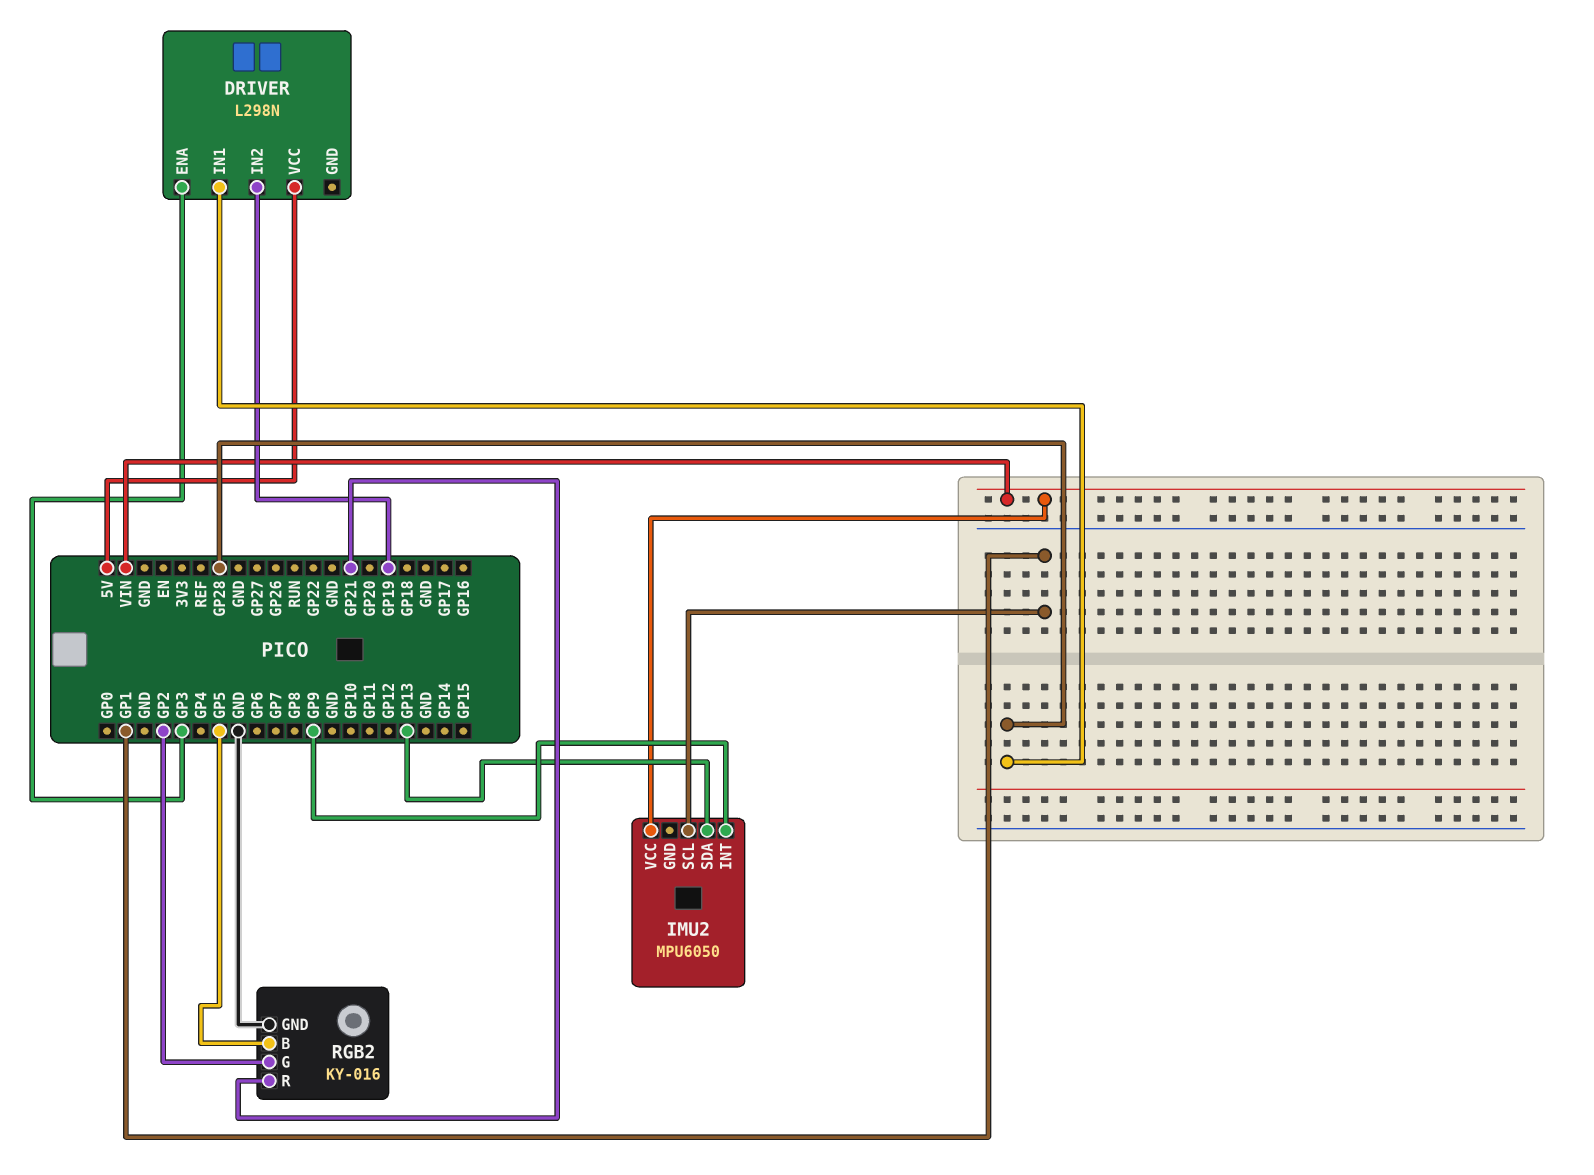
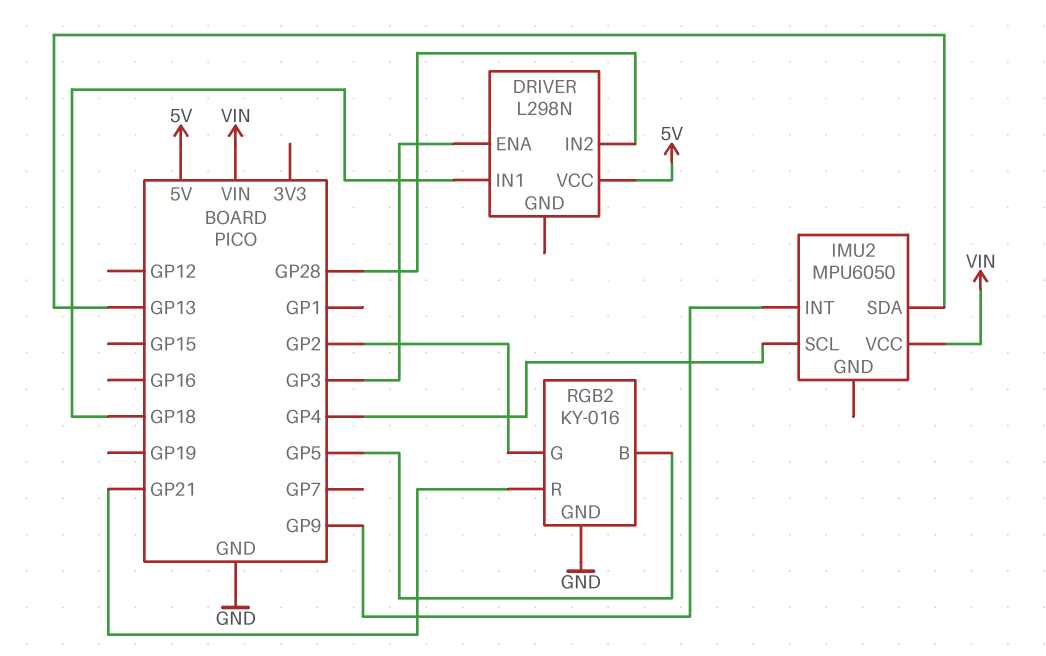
DRIVER pin IN1: GP28 -> GP18
DRIVER pin IN2: GP19 -> GP28
IMU2 pin SCL: GP1 -> GP4

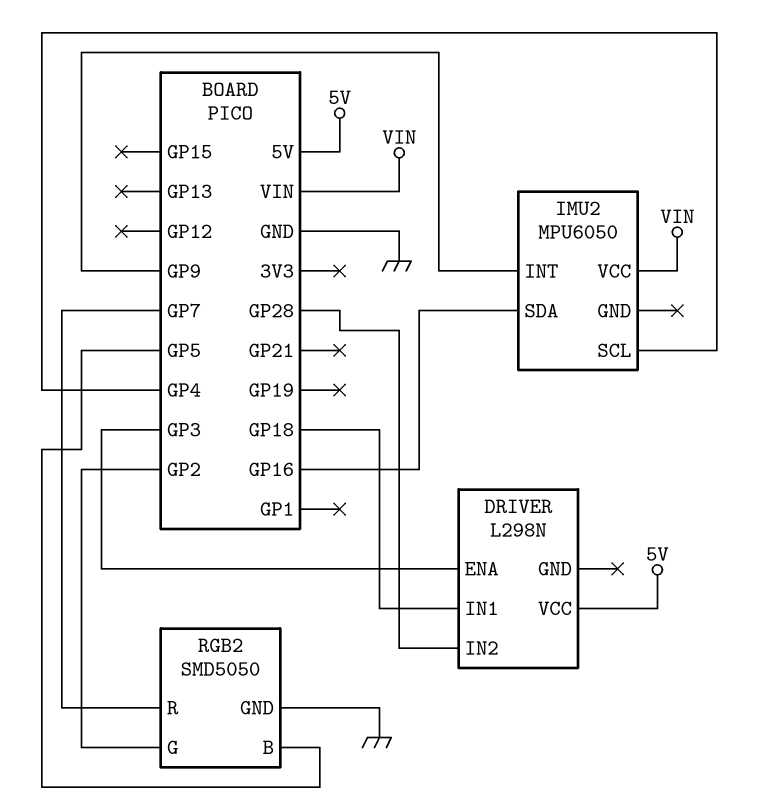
IMU2 pin SDA: GP13 -> GP16
RGB2: KY-016 -> SMD5050
RGB2 pin R: GP21 -> GP7

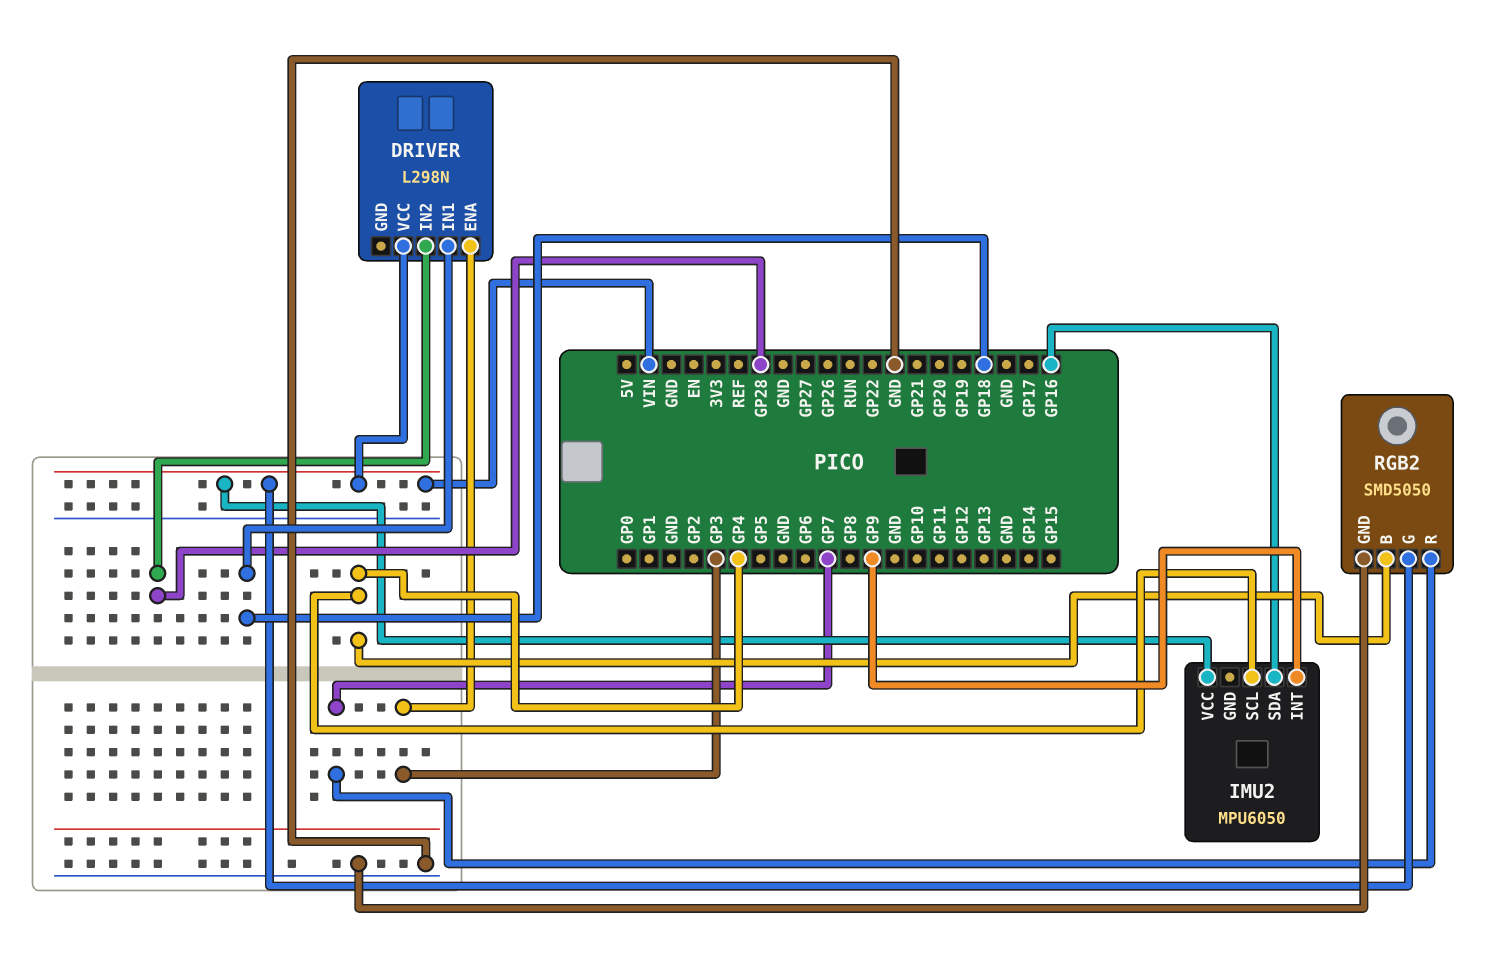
DRIVER pin VCC: 5V -> VIN
RGB2 pin B: GP5 -> GP4
RGB2 pin G: GP2 -> VIN

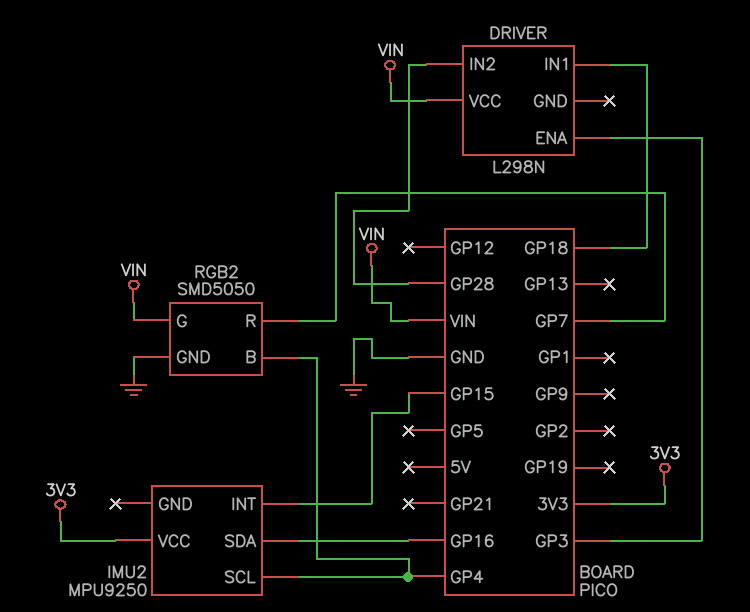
IMU2: MPU6050 -> MPU9250
IMU2 pin INT: GP9 -> GP15
IMU2 pin VCC: VIN -> 3V3

